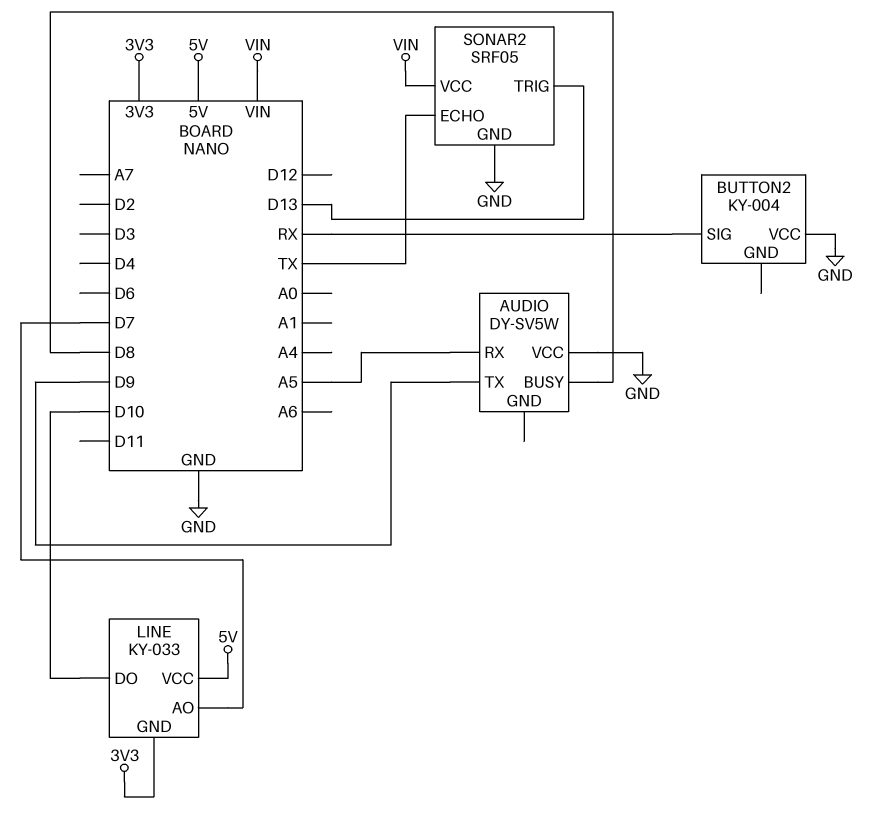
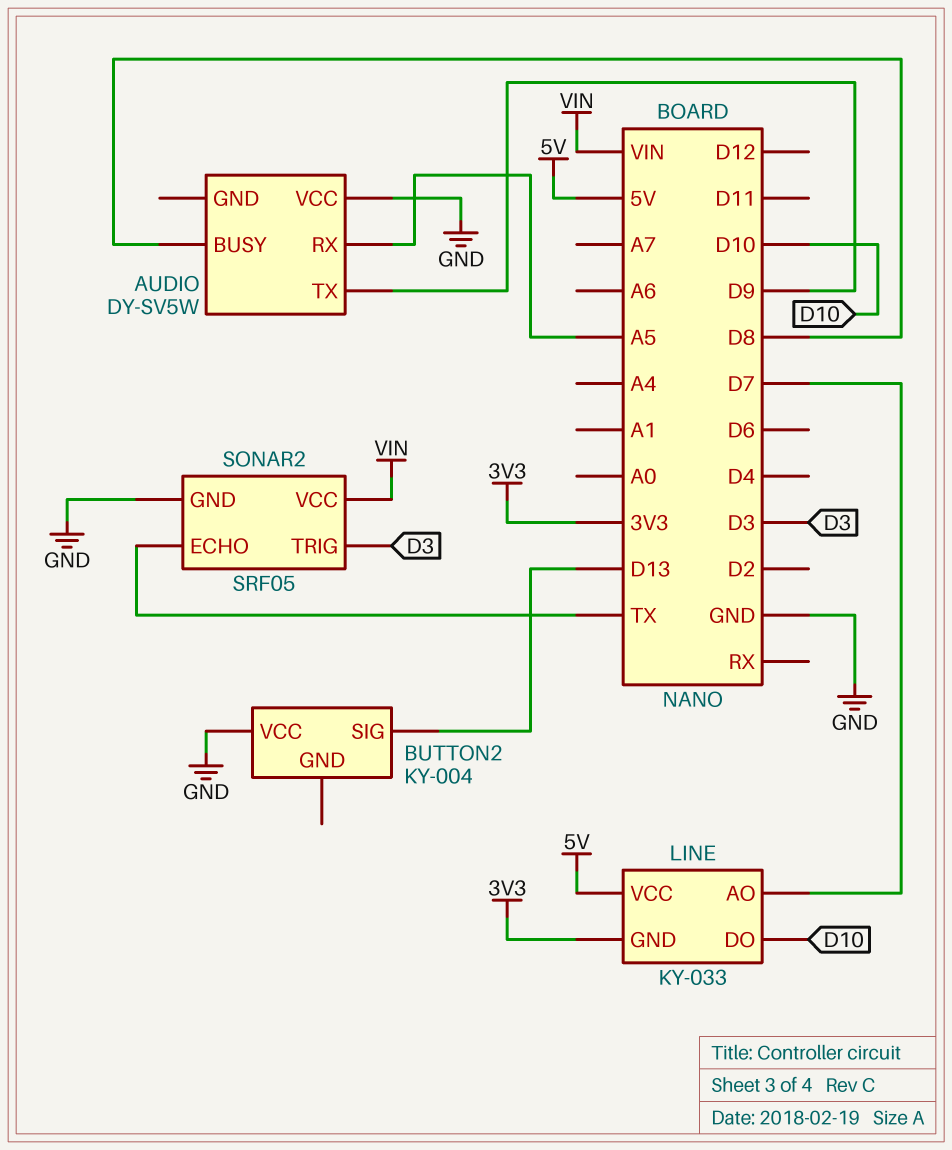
BUTTON2 pin SIG: RX -> D13
SONAR2 pin TRIG: D13 -> D3

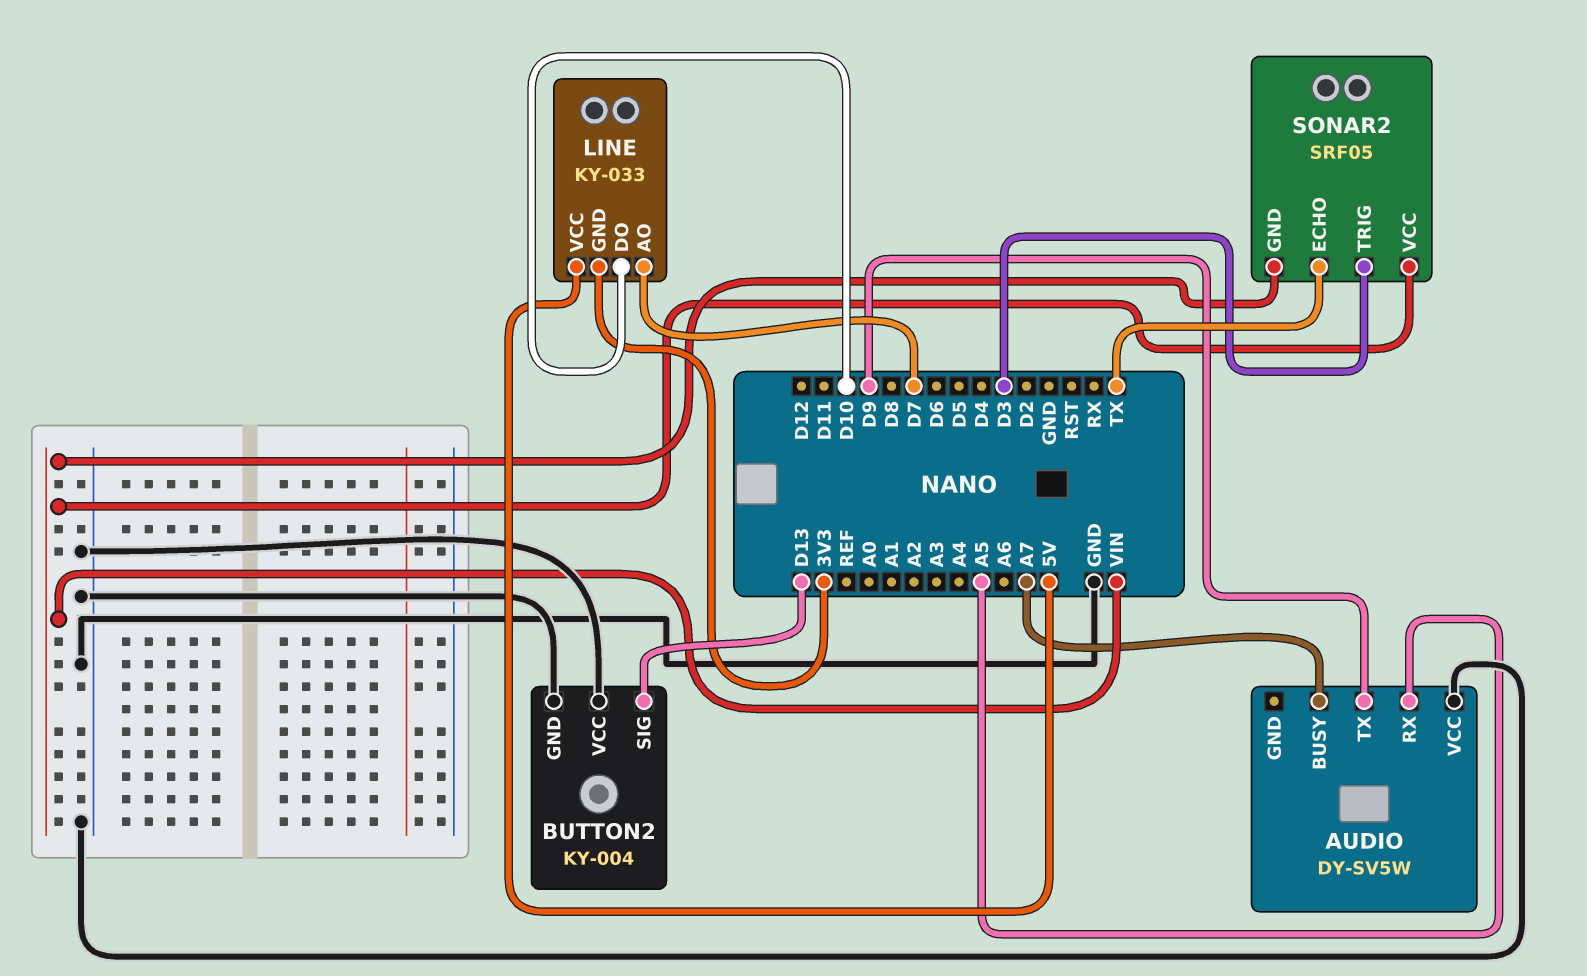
AUDIO pin BUSY: D8 -> A7
BUTTON2 pin GND: none -> GND
SONAR2 pin GND: GND -> VIN

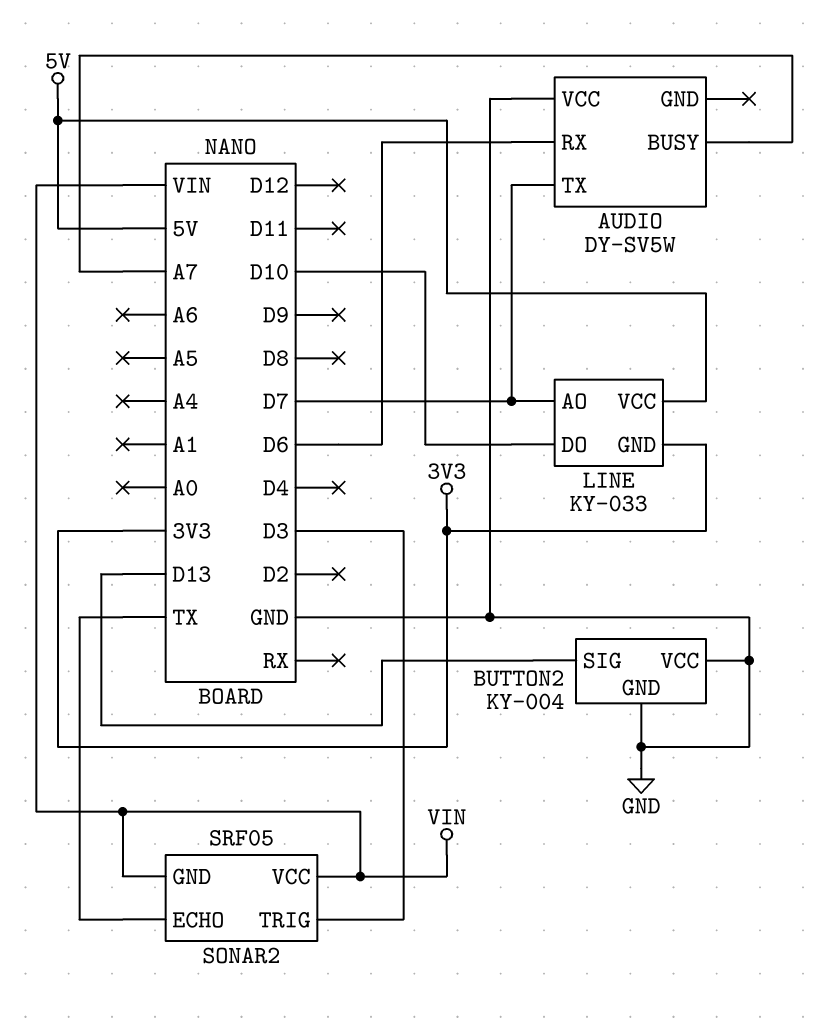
AUDIO pin RX: A5 -> D6
AUDIO pin TX: D9 -> D7

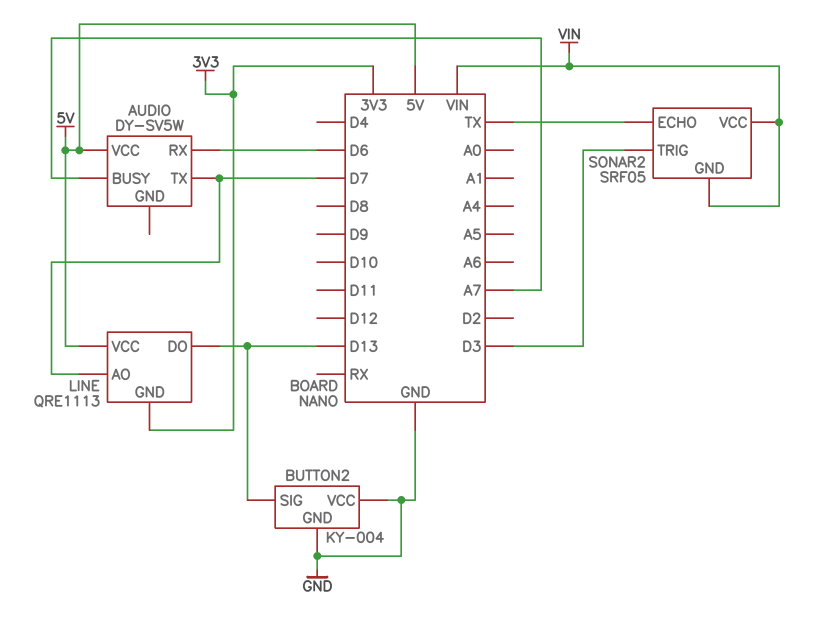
AUDIO pin VCC: GND -> 5V
LINE: KY-033 -> QRE1113
LINE pin DO: D10 -> D13

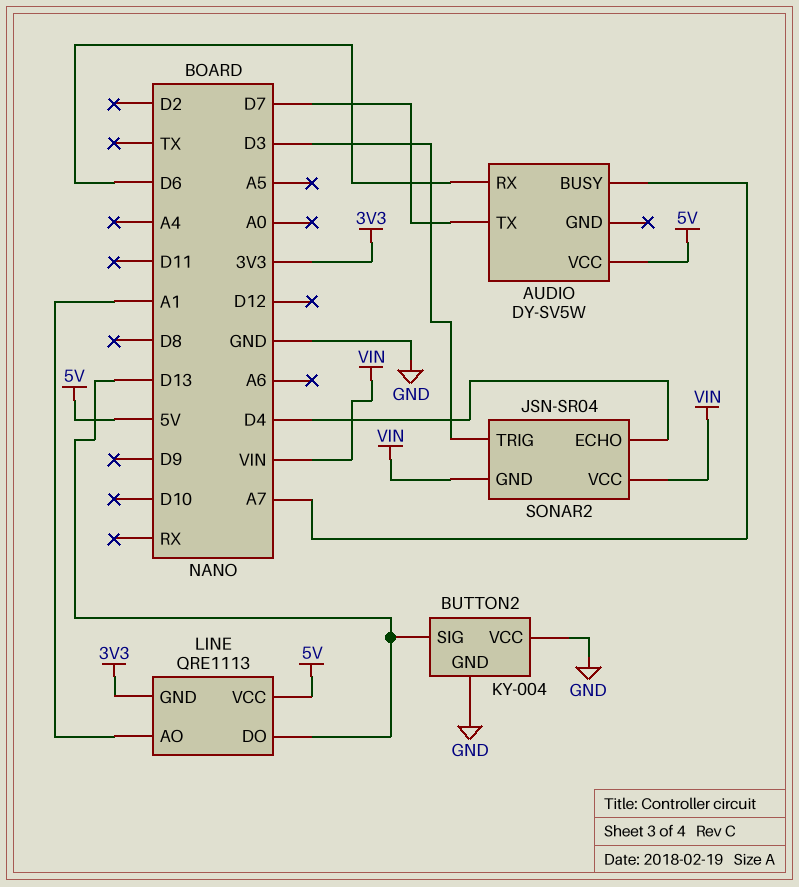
LINE pin AO: D7 -> A1
SONAR2: SRF05 -> JSN-SR04
SONAR2 pin ECHO: TX -> D4

